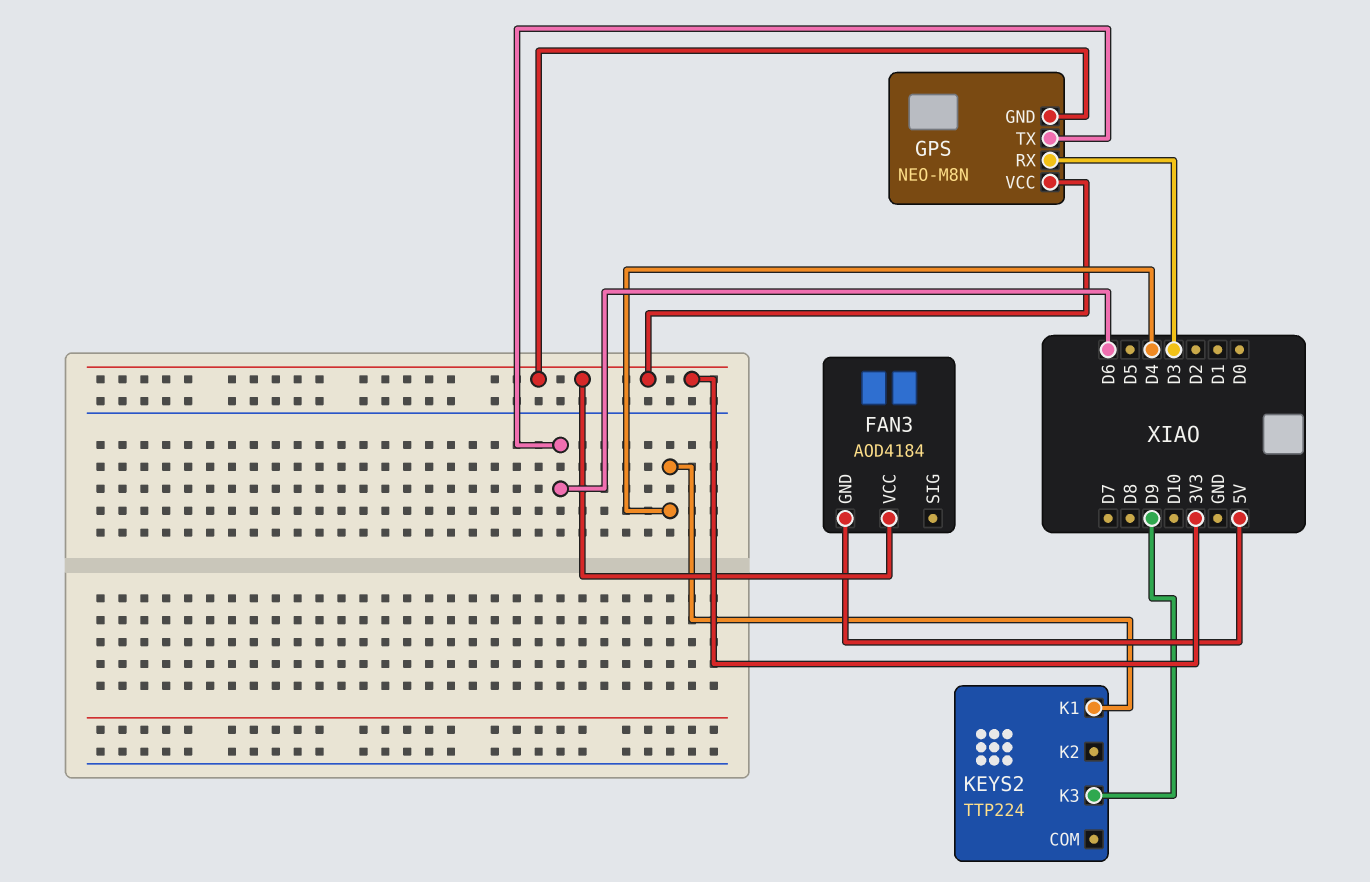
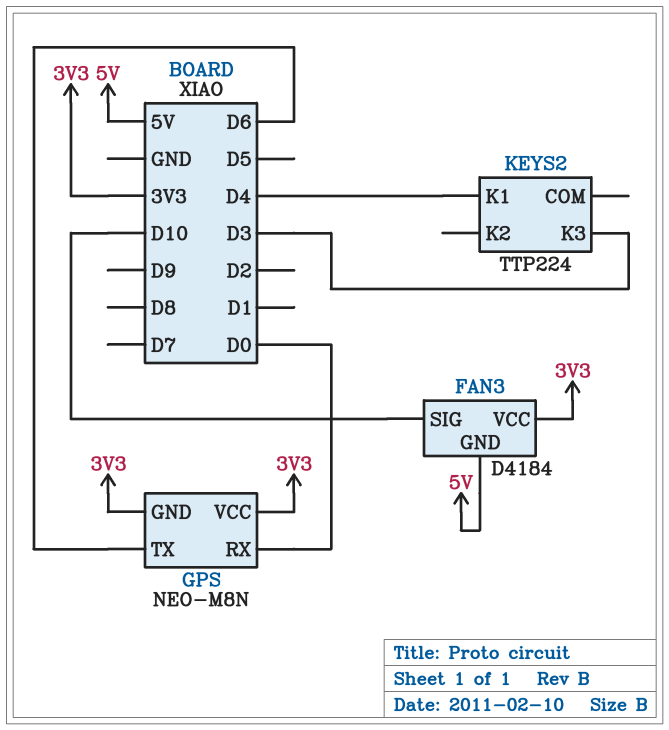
FAN3: AOD4184 -> D4184
FAN3 pin SIG: none -> D10
GPS pin RX: D3 -> D0
KEYS2 pin K3: D9 -> D3

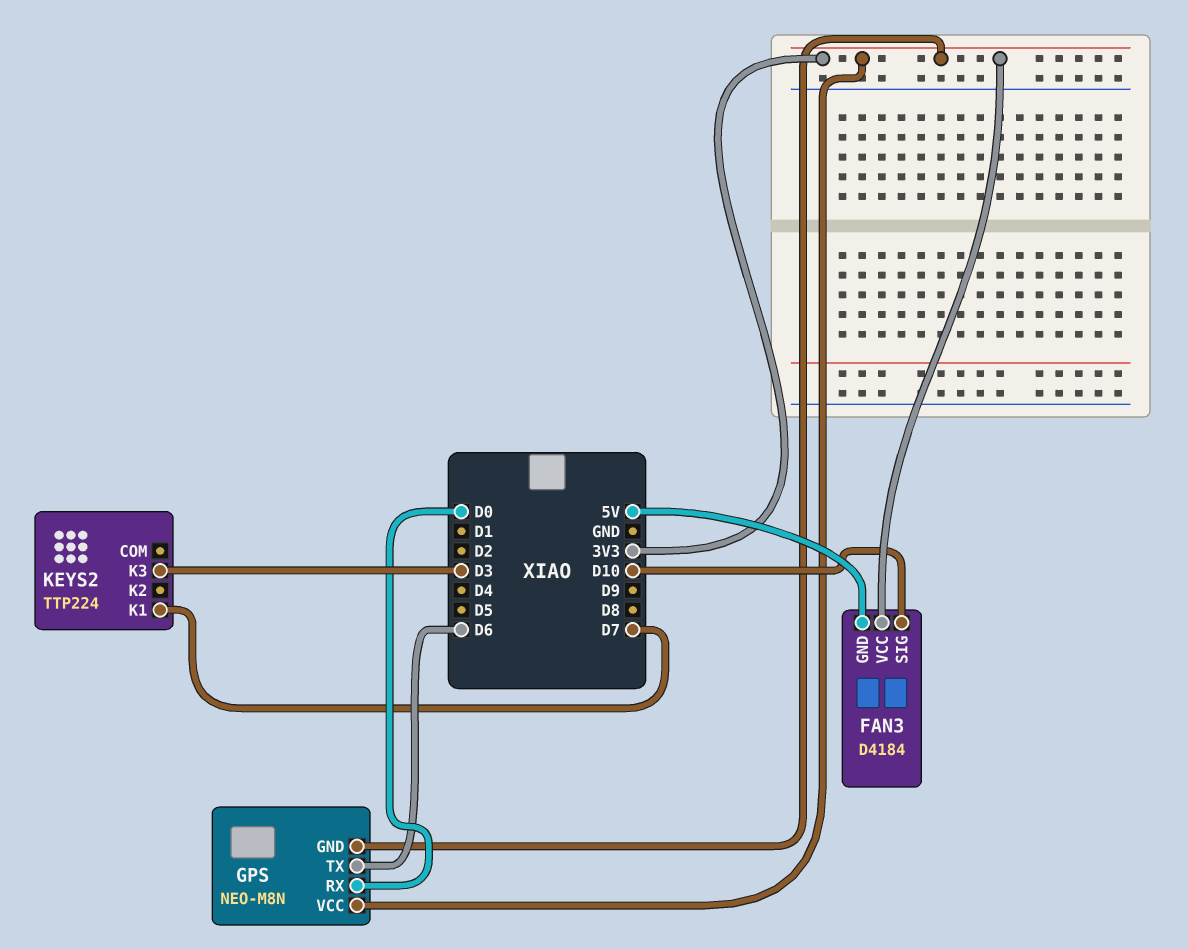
KEYS2 pin K1: D4 -> D7

